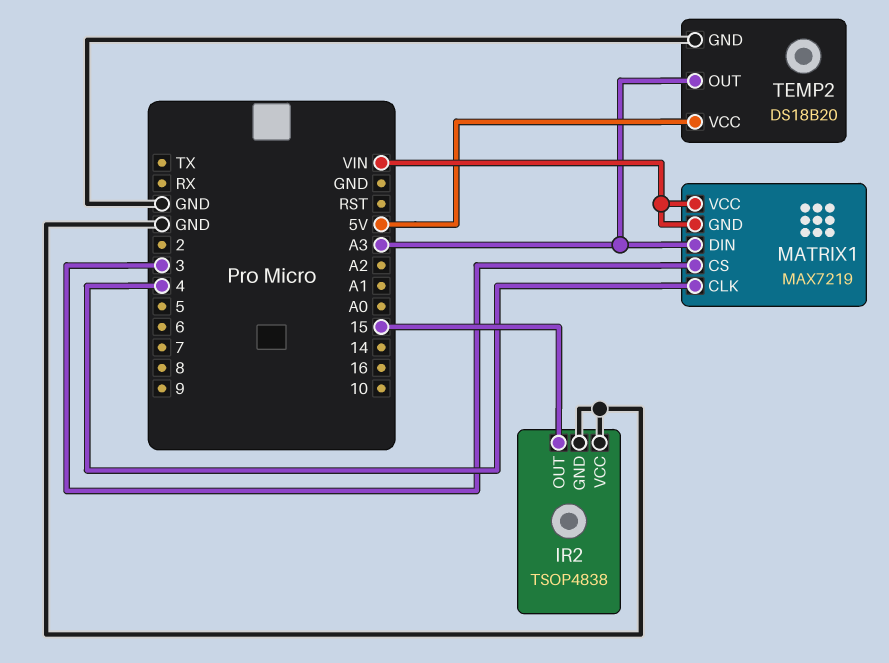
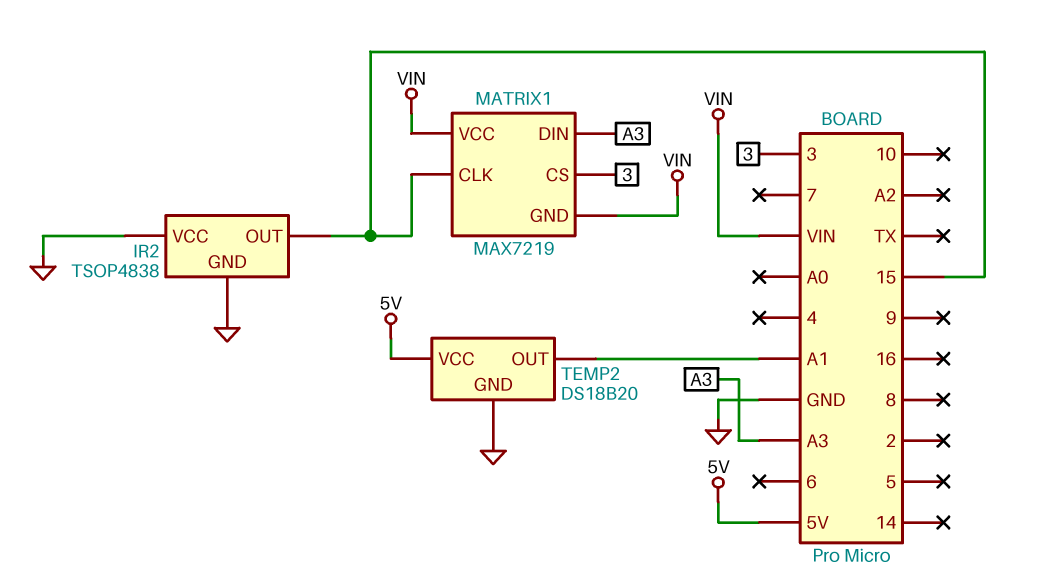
MATRIX1 pin CLK: 4 -> 15
TEMP2 pin OUT: A3 -> A1

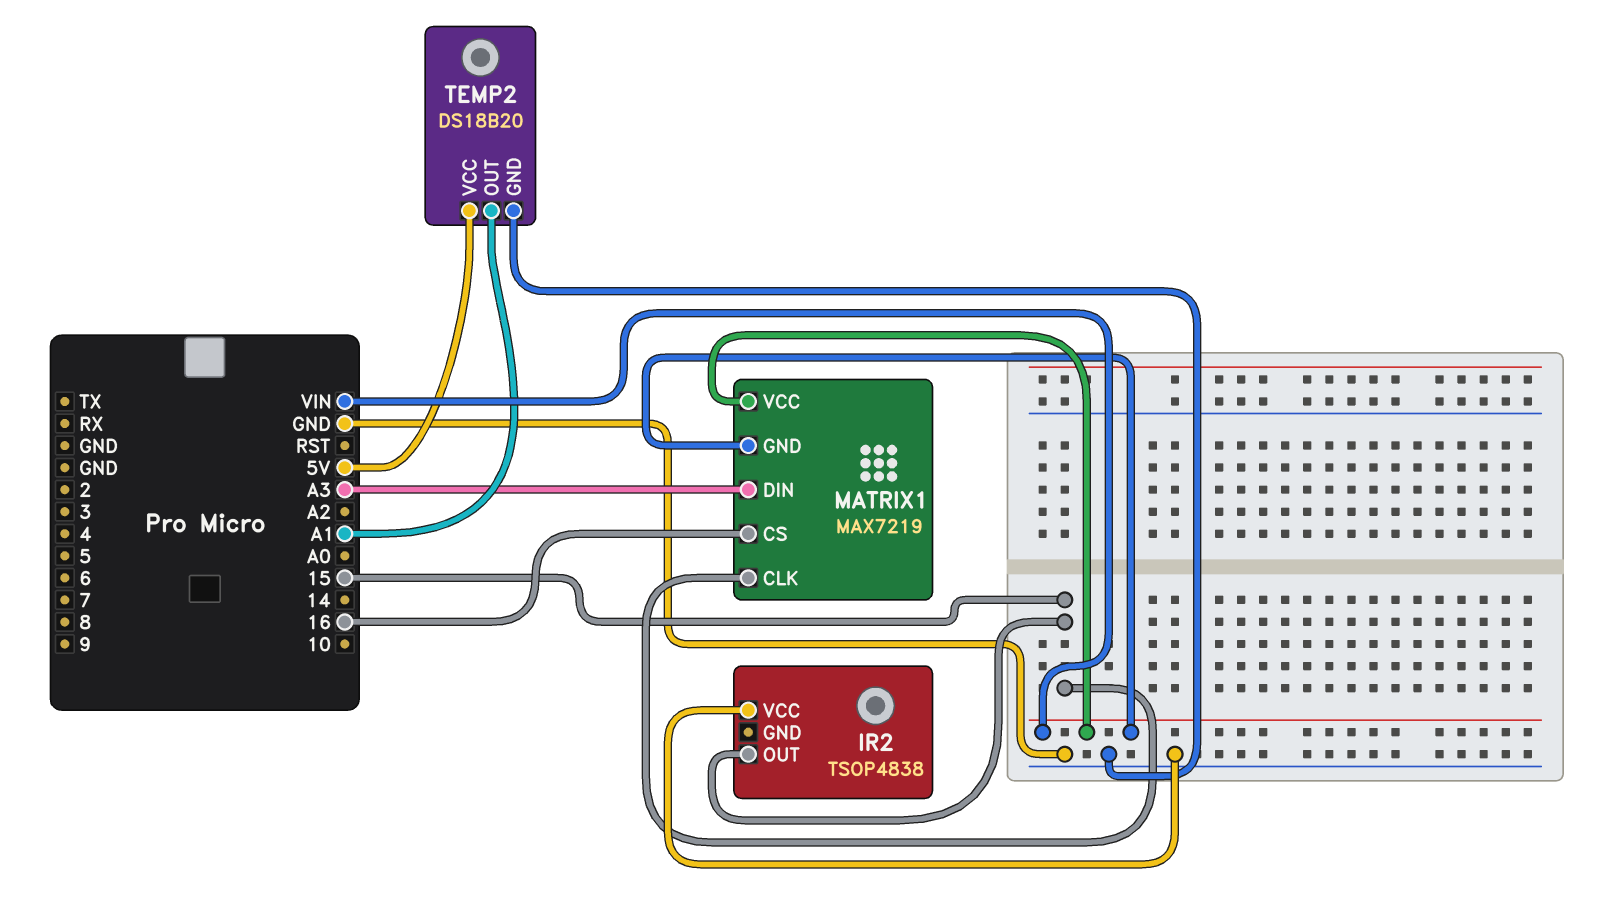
IR2 pin GND: GND -> none
MATRIX1 pin CS: 3 -> 16

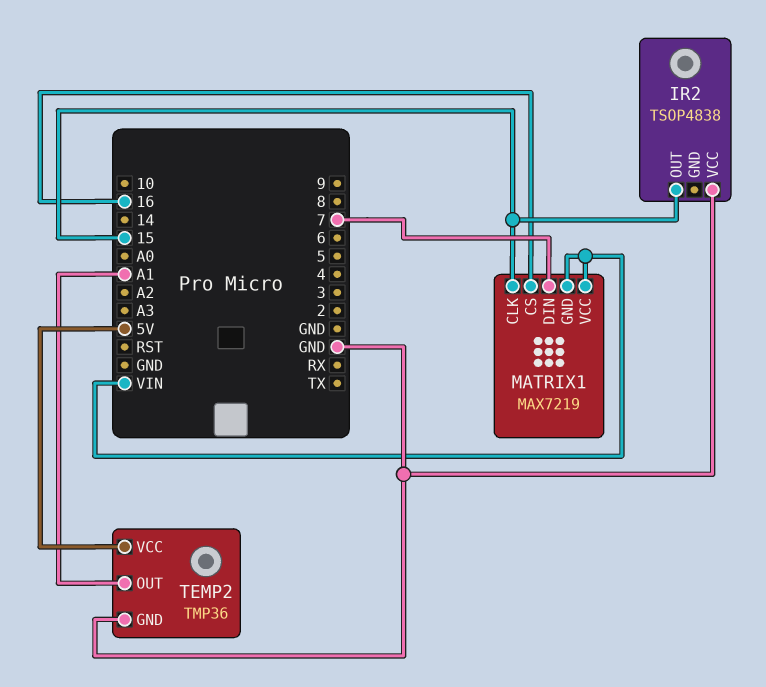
MATRIX1 pin DIN: A3 -> 7
TEMP2: DS18B20 -> TMP36

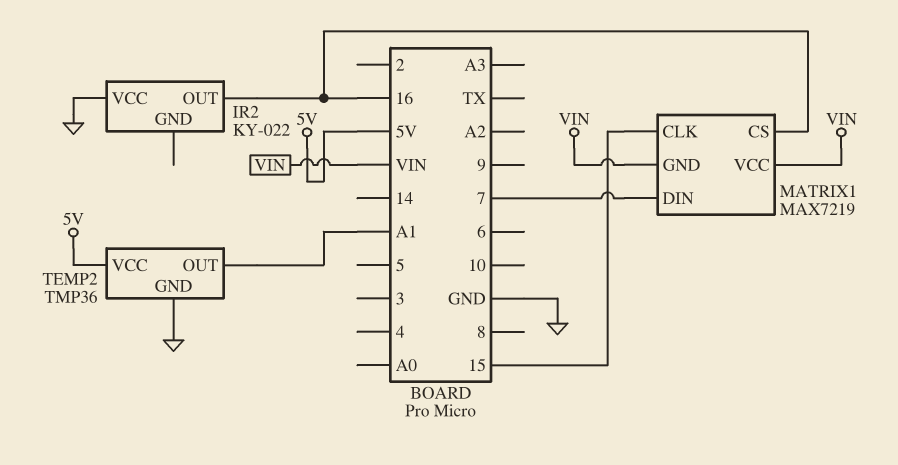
IR2: TSOP4838 -> KY-022
IR2 pin OUT: 15 -> 16

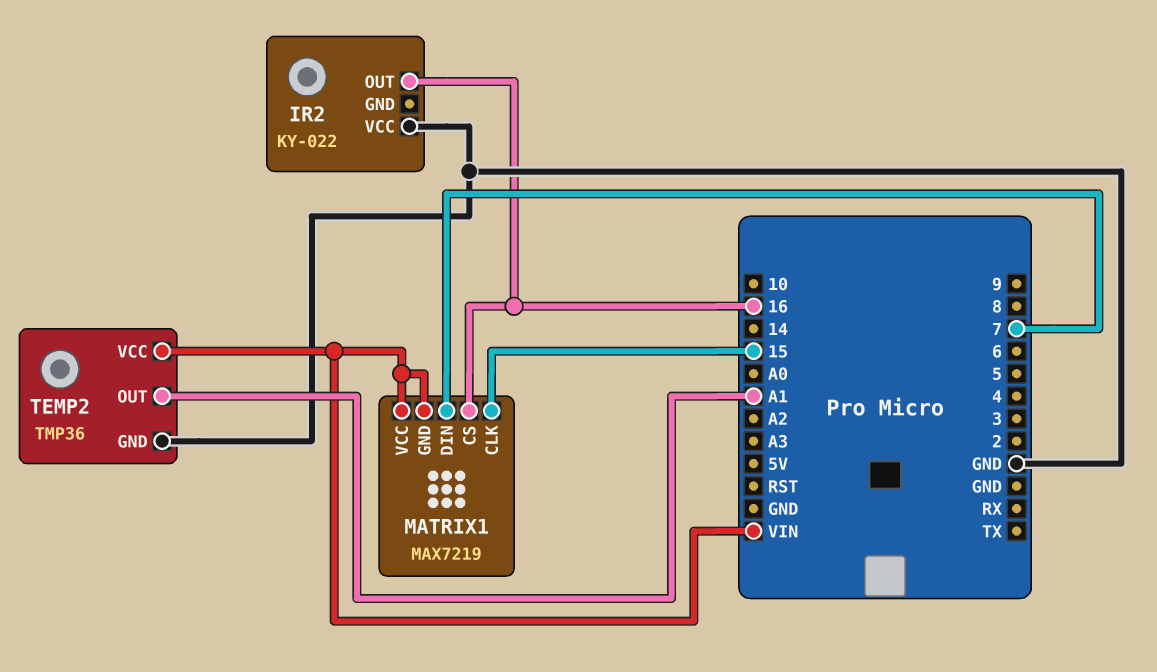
TEMP2 pin VCC: 5V -> VIN

